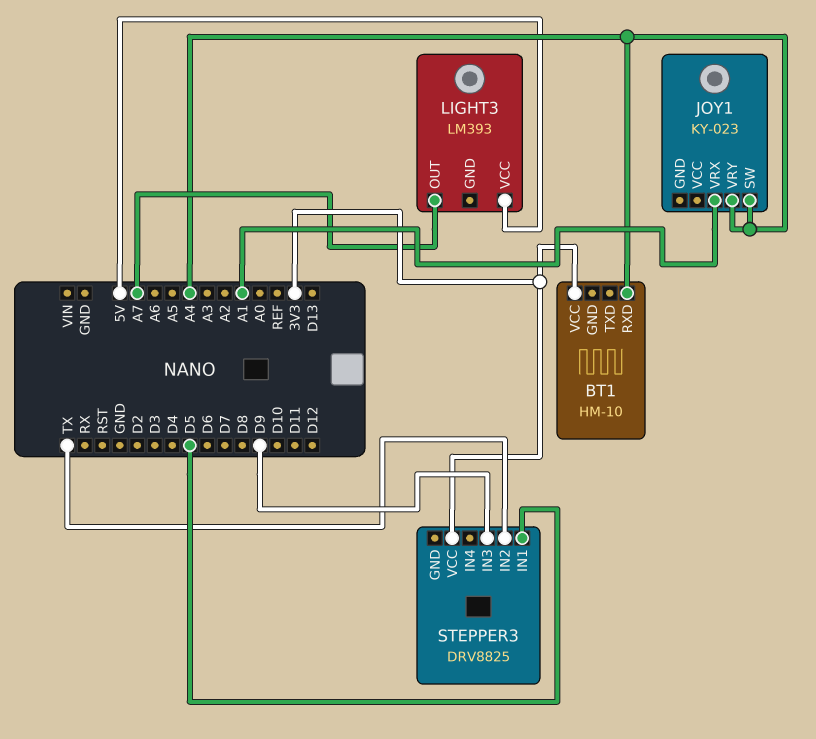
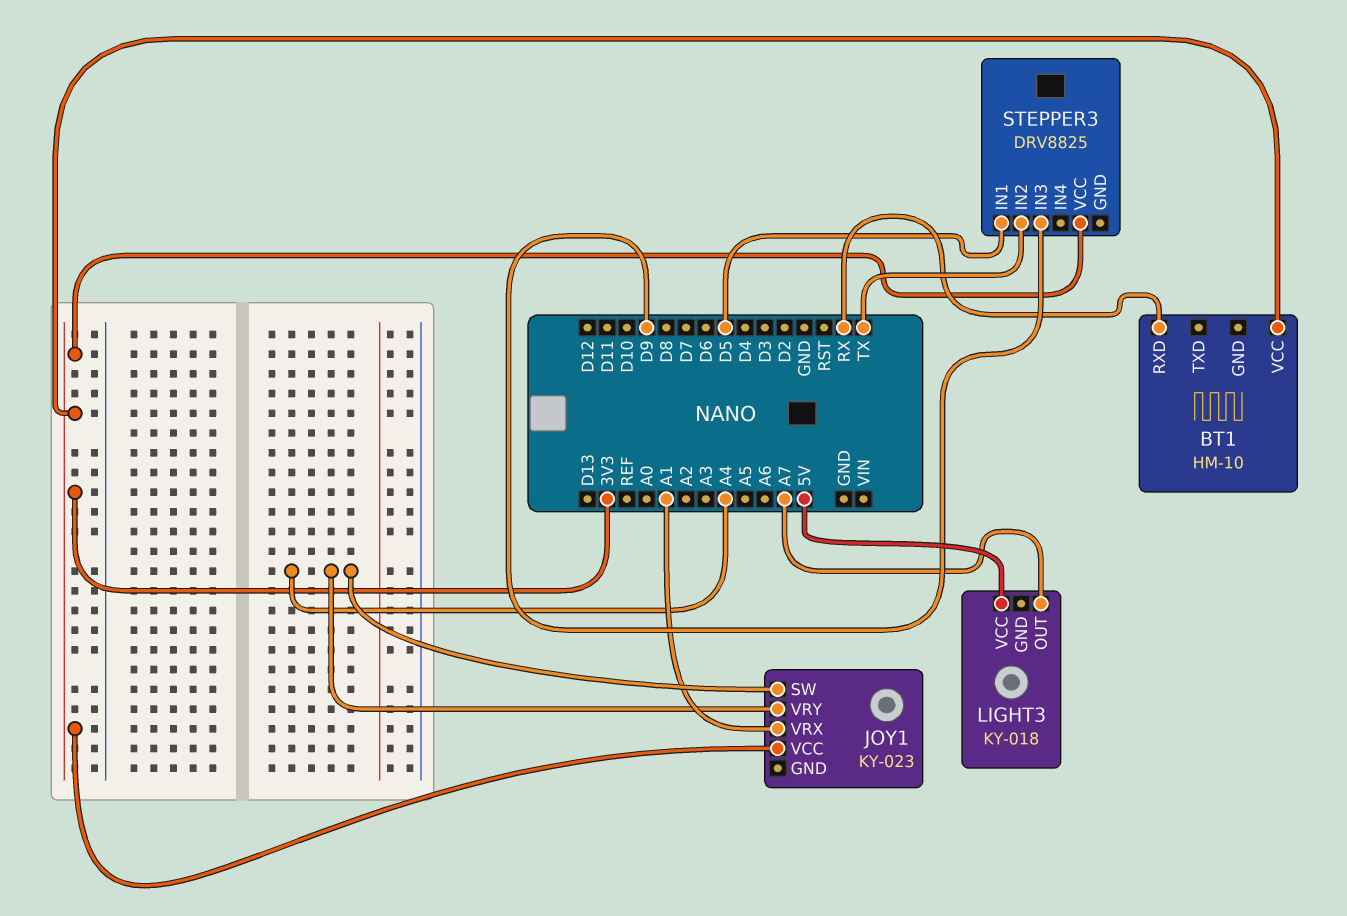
BT1 pin RXD: A4 -> RX
JOY1 pin VCC: none -> 3V3
LIGHT3: LM393 -> KY-018

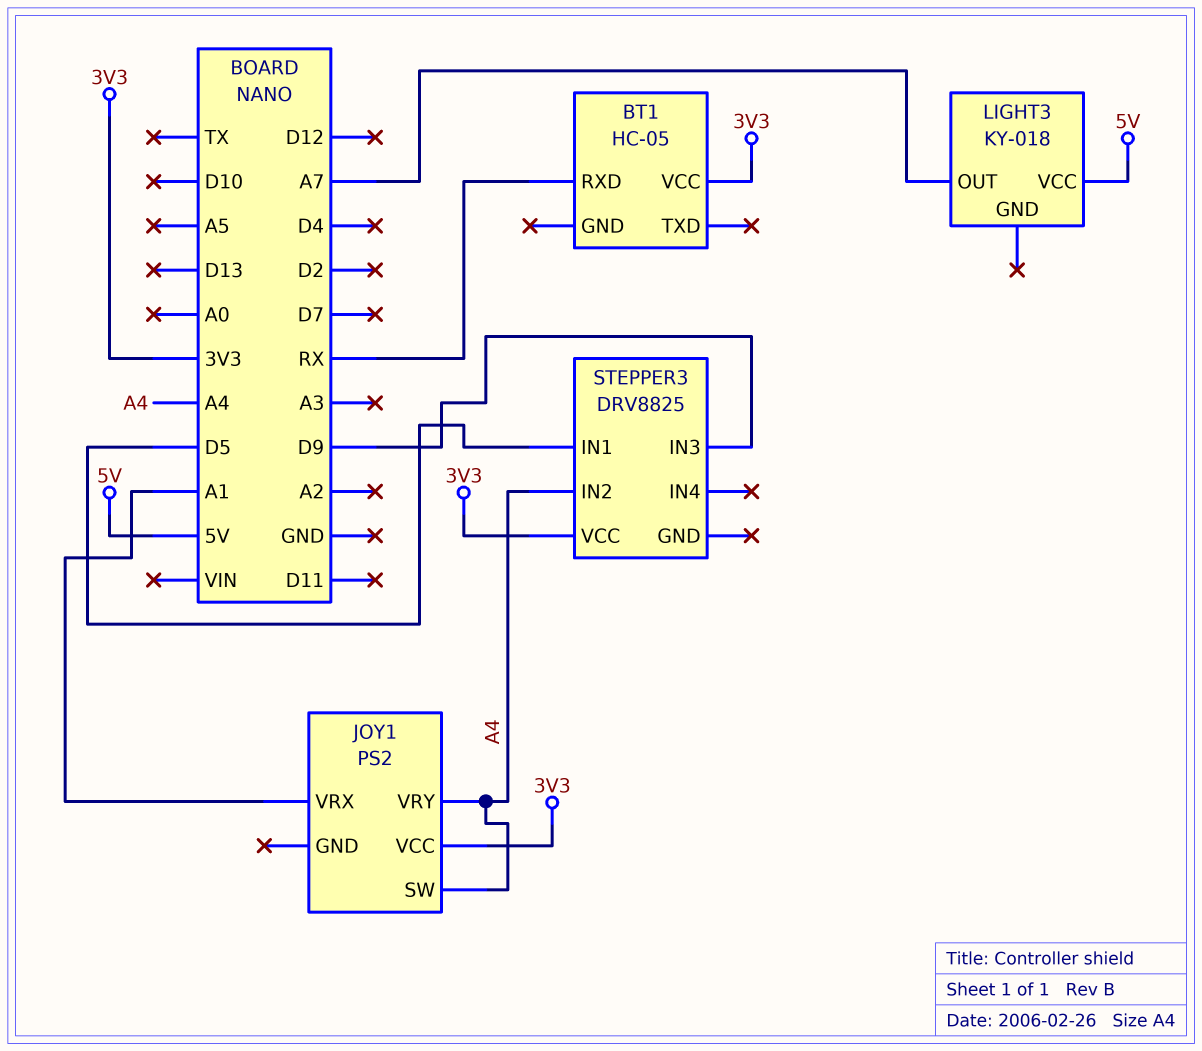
BT1: HM-10 -> HC-05
JOY1: KY-023 -> PS2
STEPPER3 pin IN2: TX -> A4

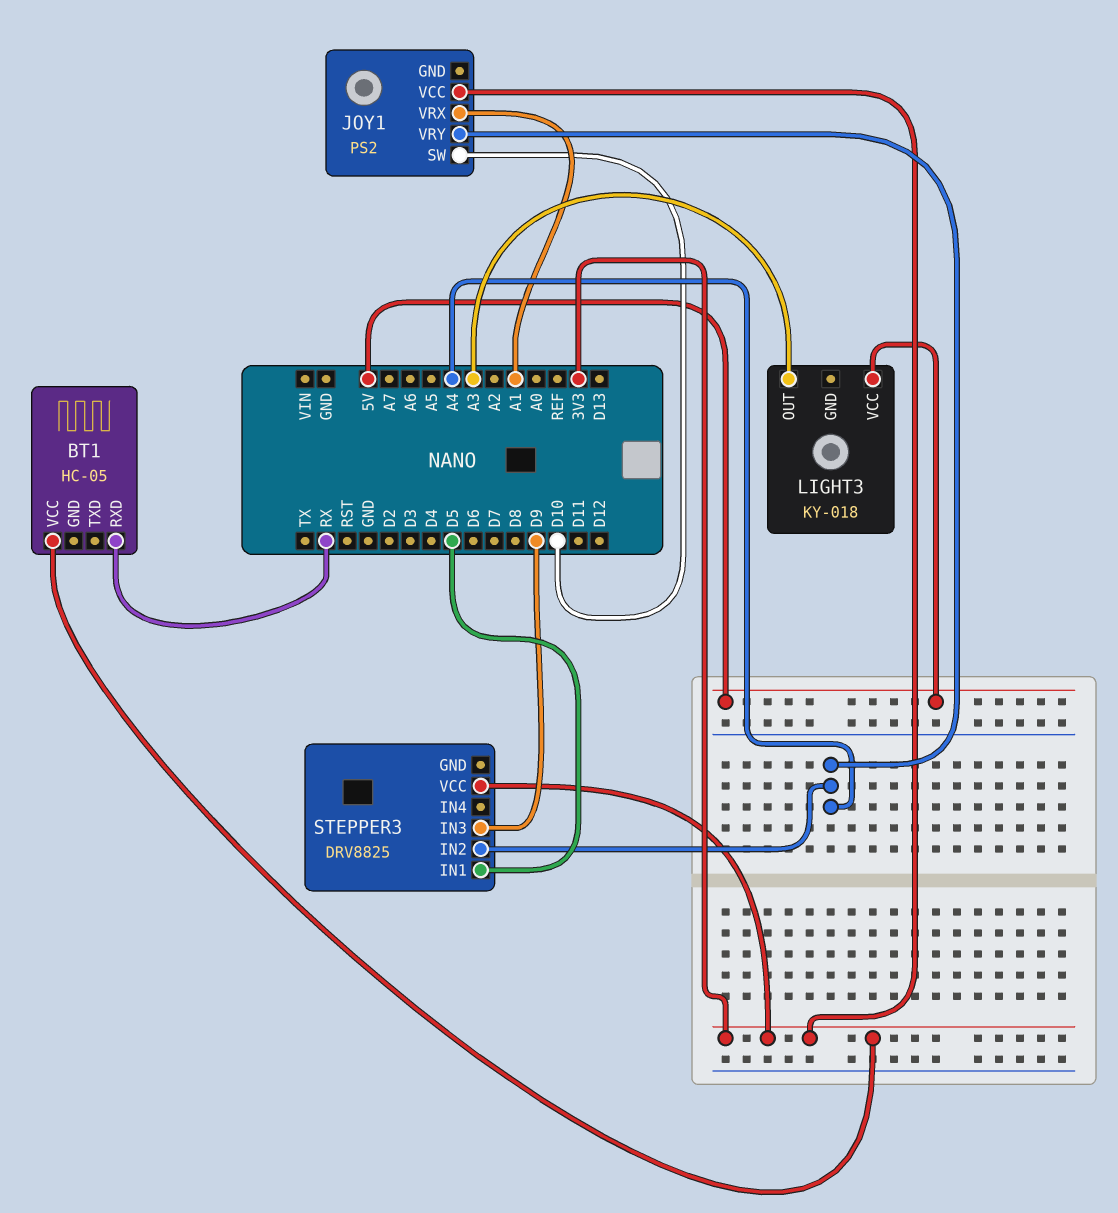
JOY1 pin SW: A4 -> D10
LIGHT3 pin OUT: A7 -> A3

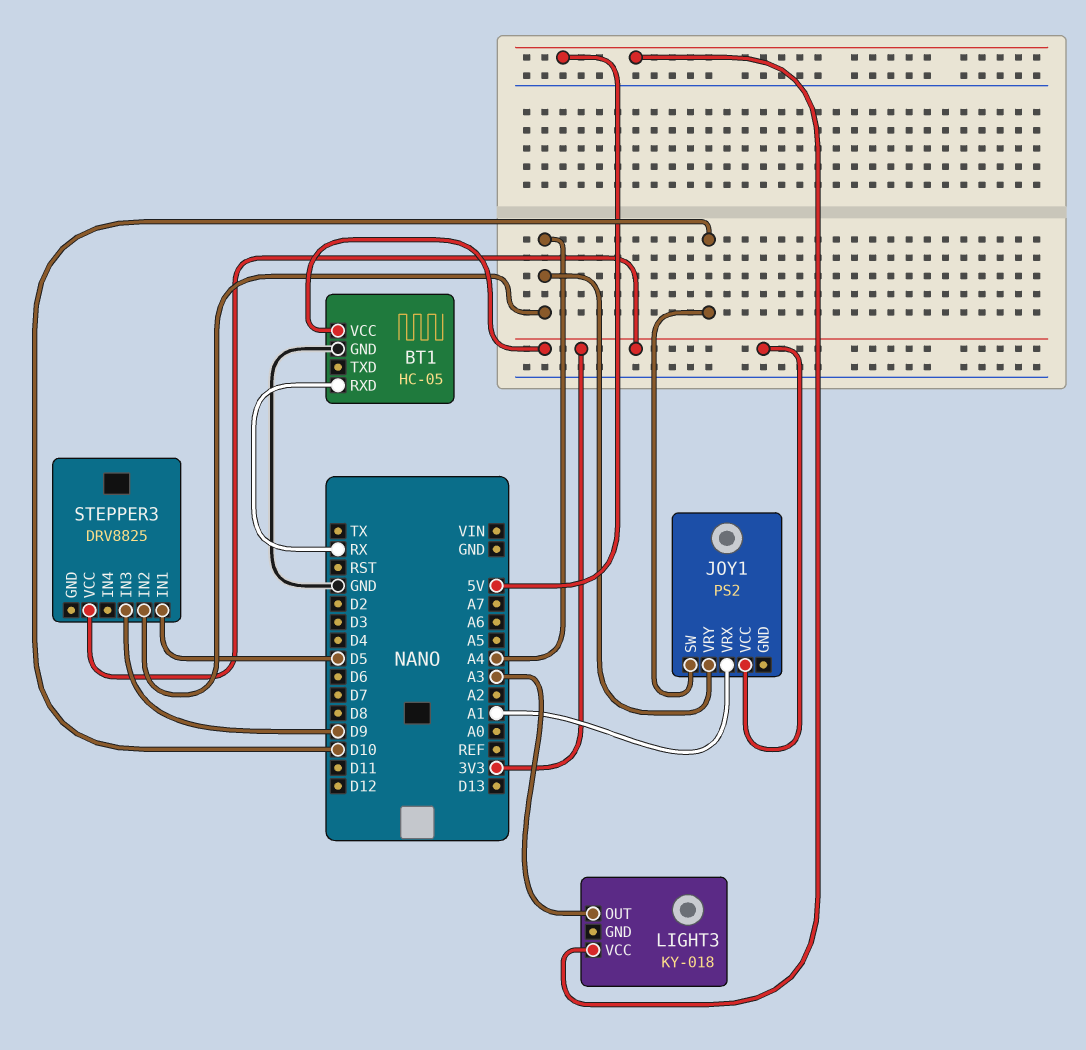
BT1 pin GND: none -> GND

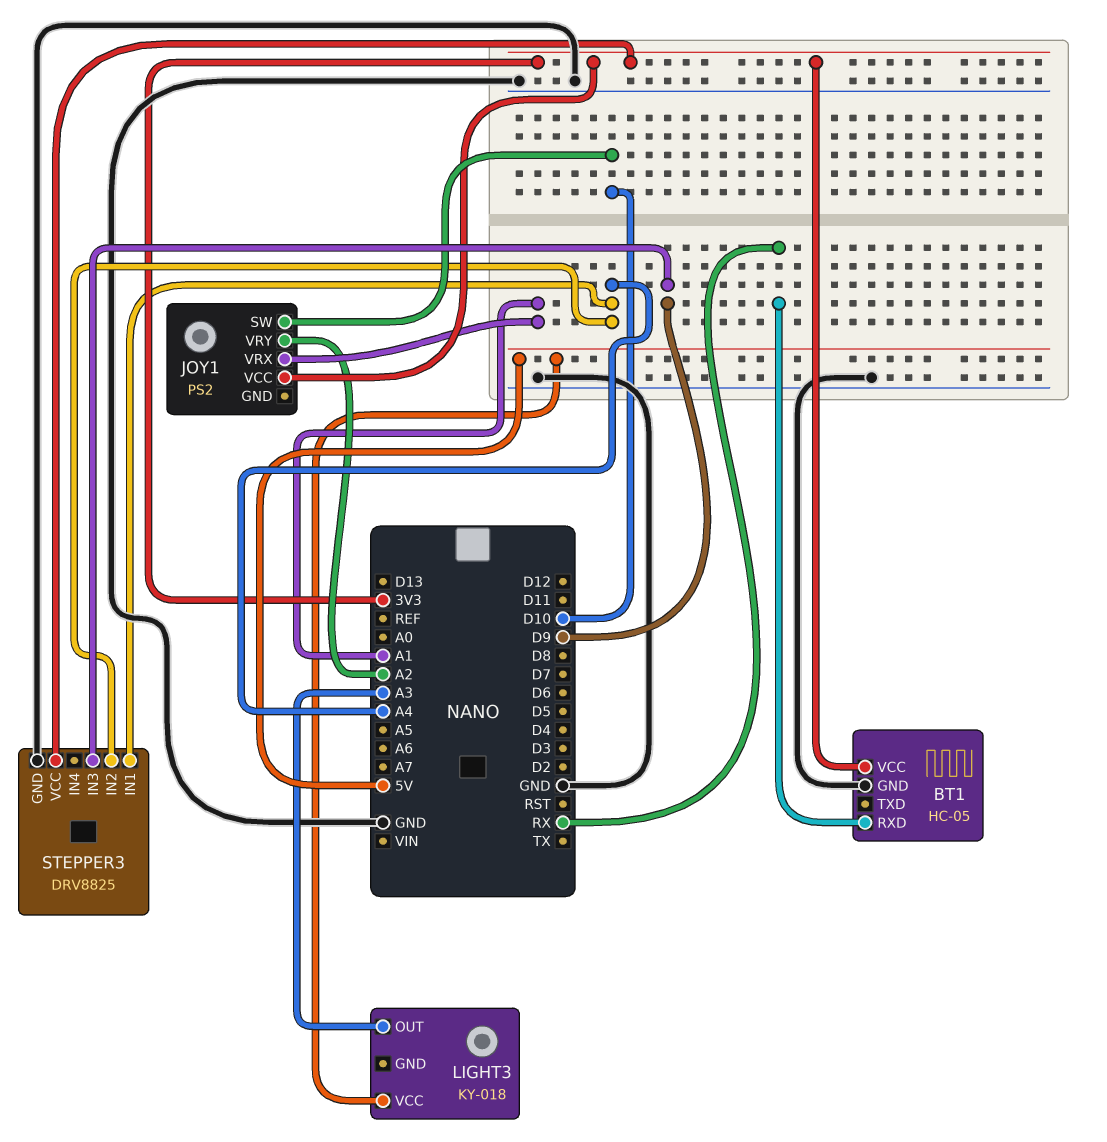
JOY1 pin VRY: A4 -> A2
STEPPER3 pin GND: none -> GND
STEPPER3 pin IN1: D5 -> A4

